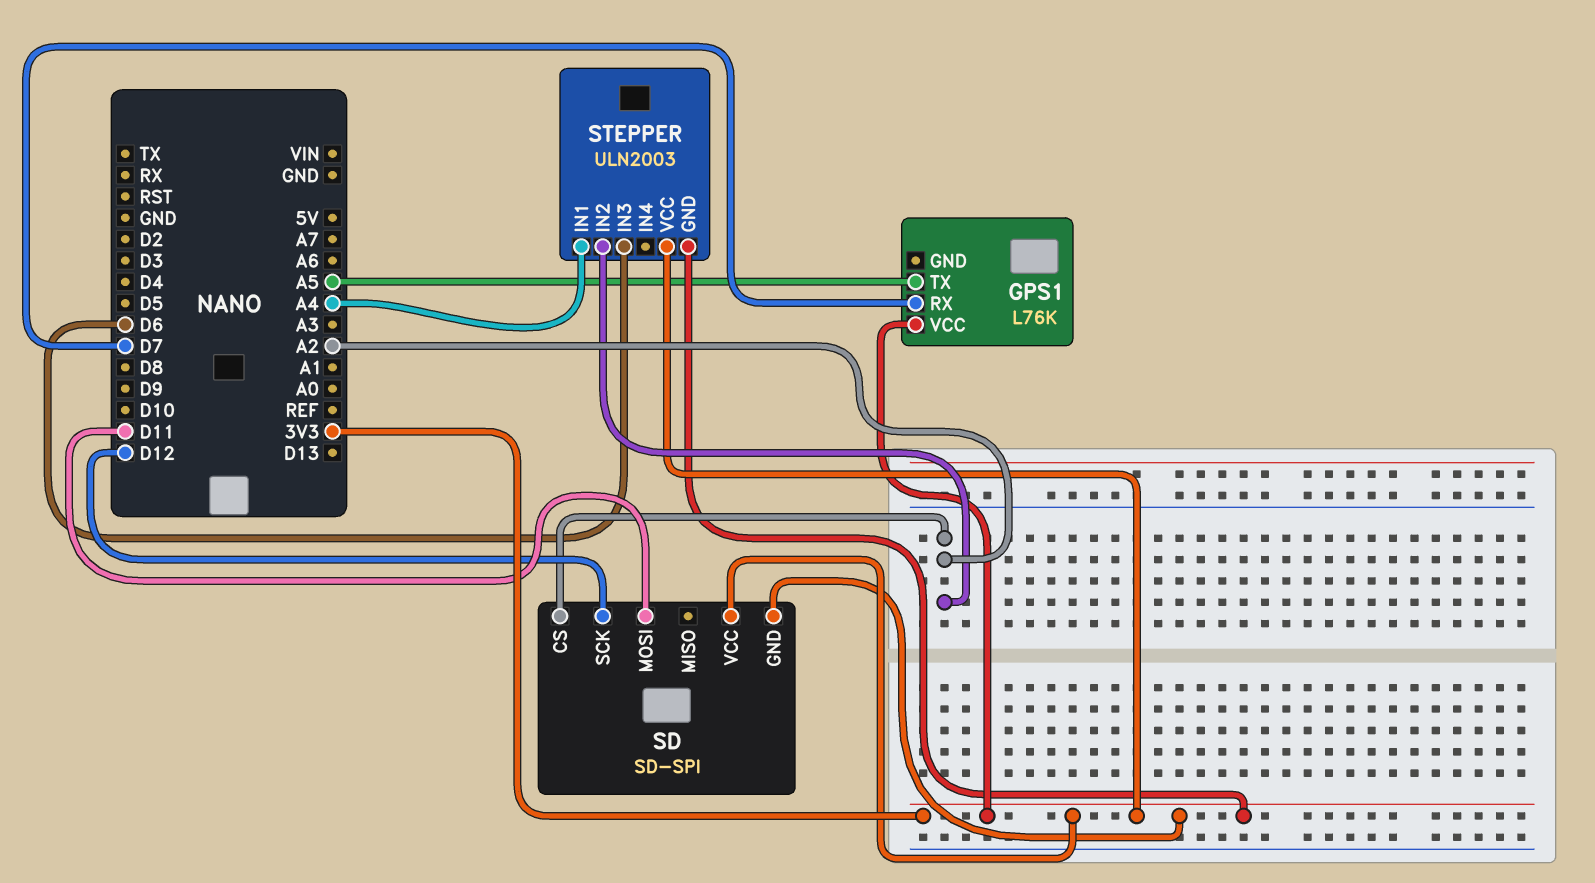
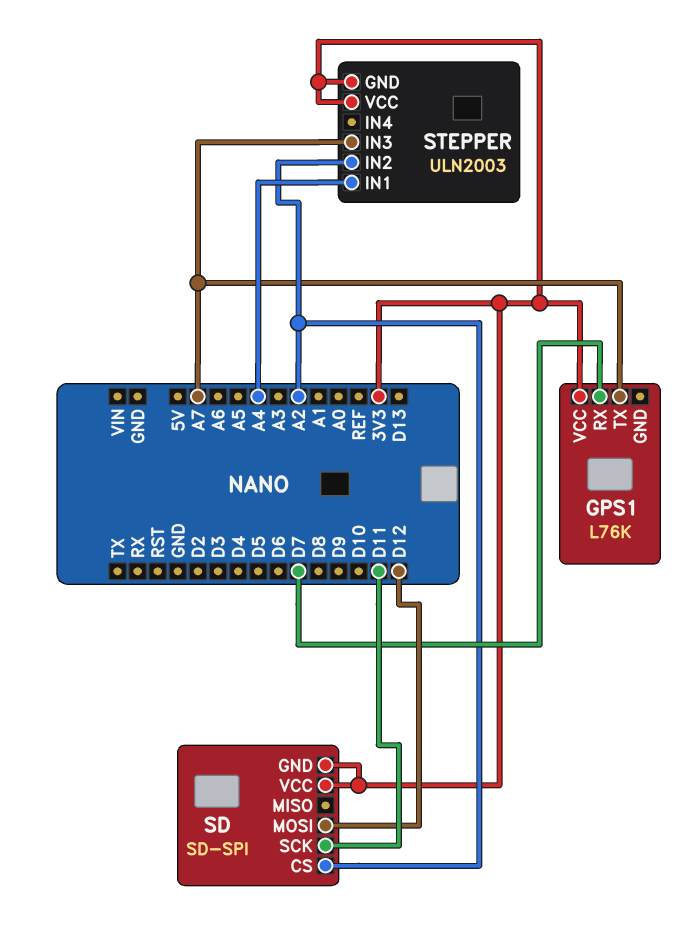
GPS1 pin TX: A5 -> A7
SD pin MOSI: D11 -> D12
SD pin SCK: D12 -> D11
STEPPER pin IN3: D6 -> A7

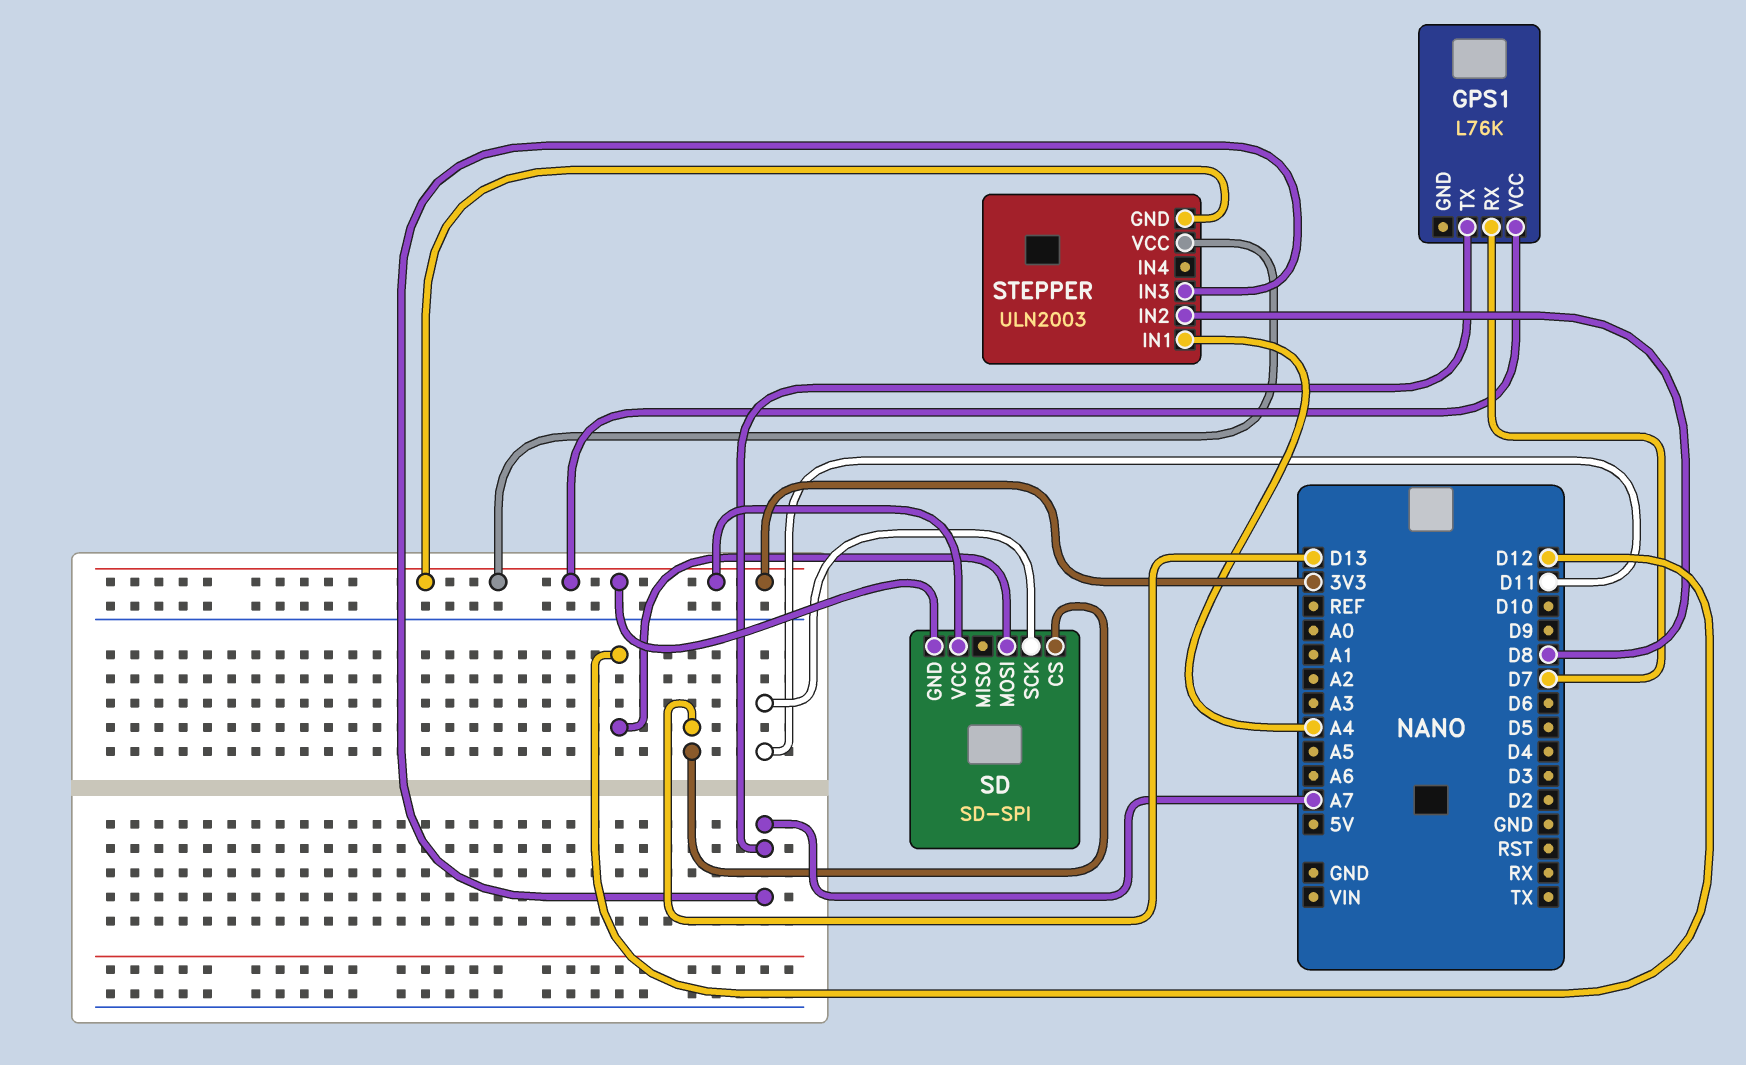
SD pin CS: A2 -> D13
STEPPER pin IN2: A2 -> D8

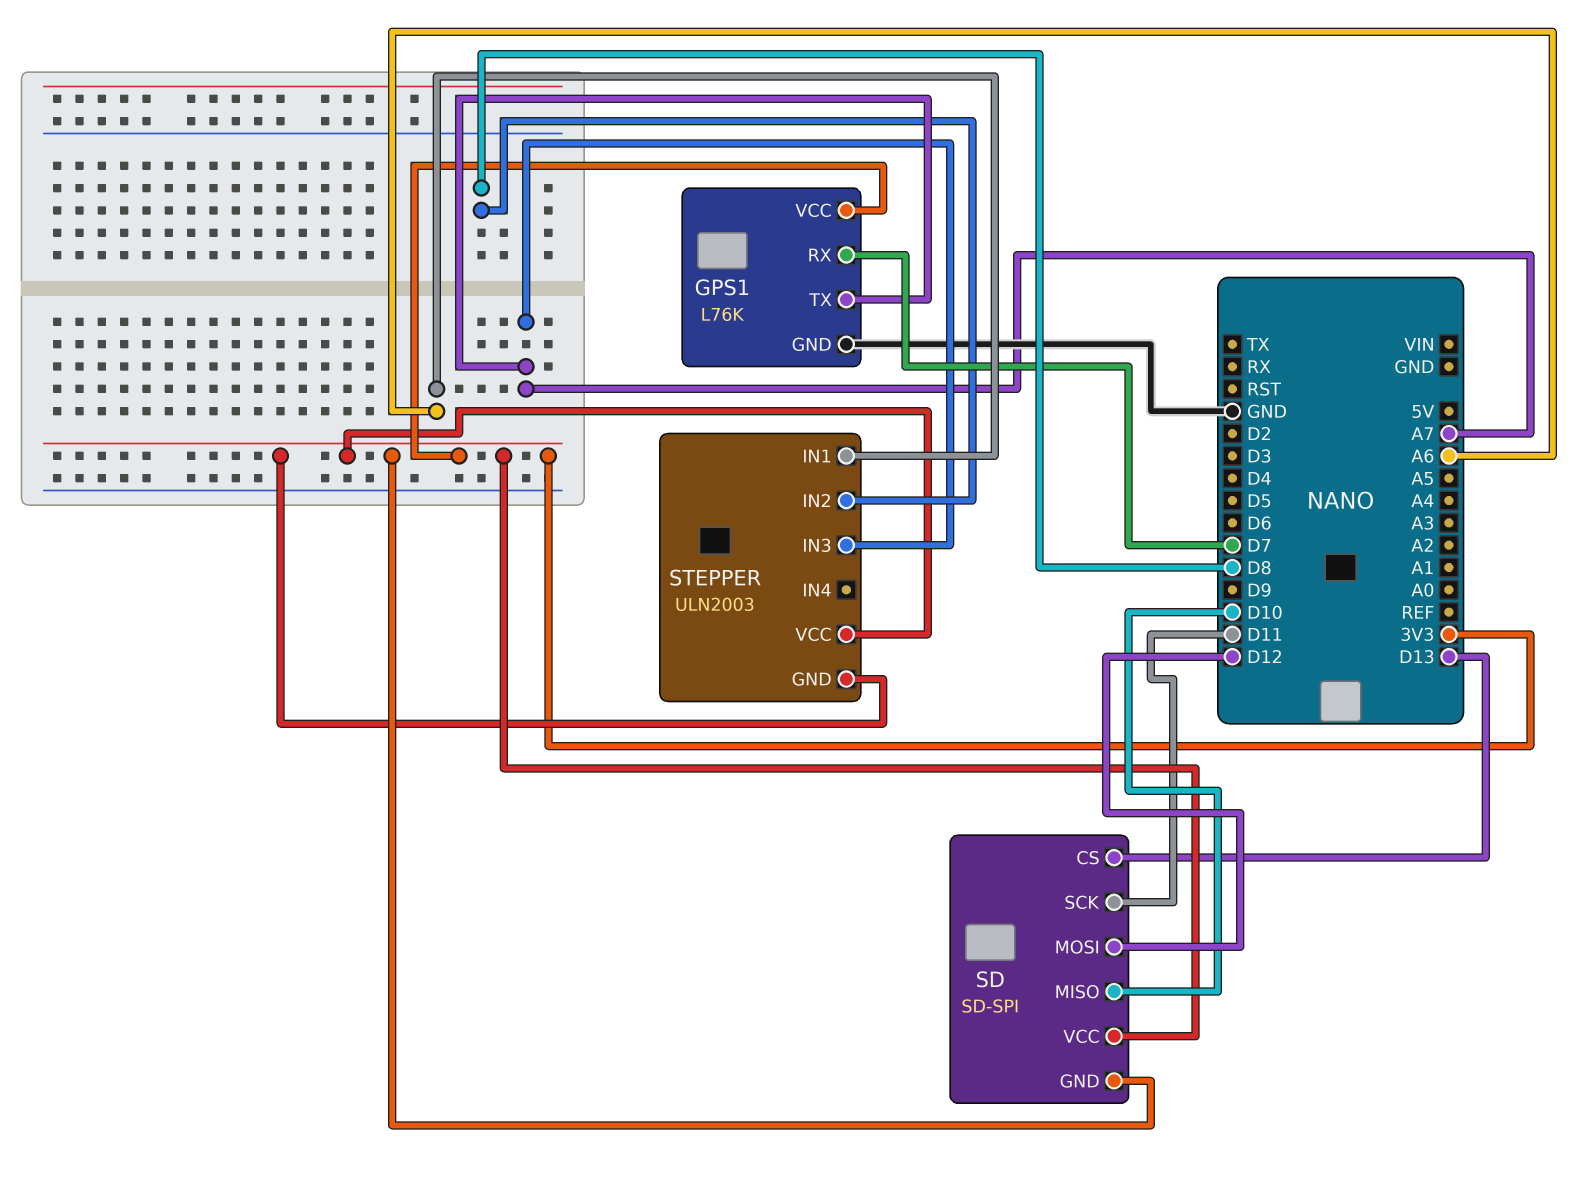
GPS1 pin GND: none -> GND
SD pin MISO: none -> D10
STEPPER pin IN1: A4 -> A6

